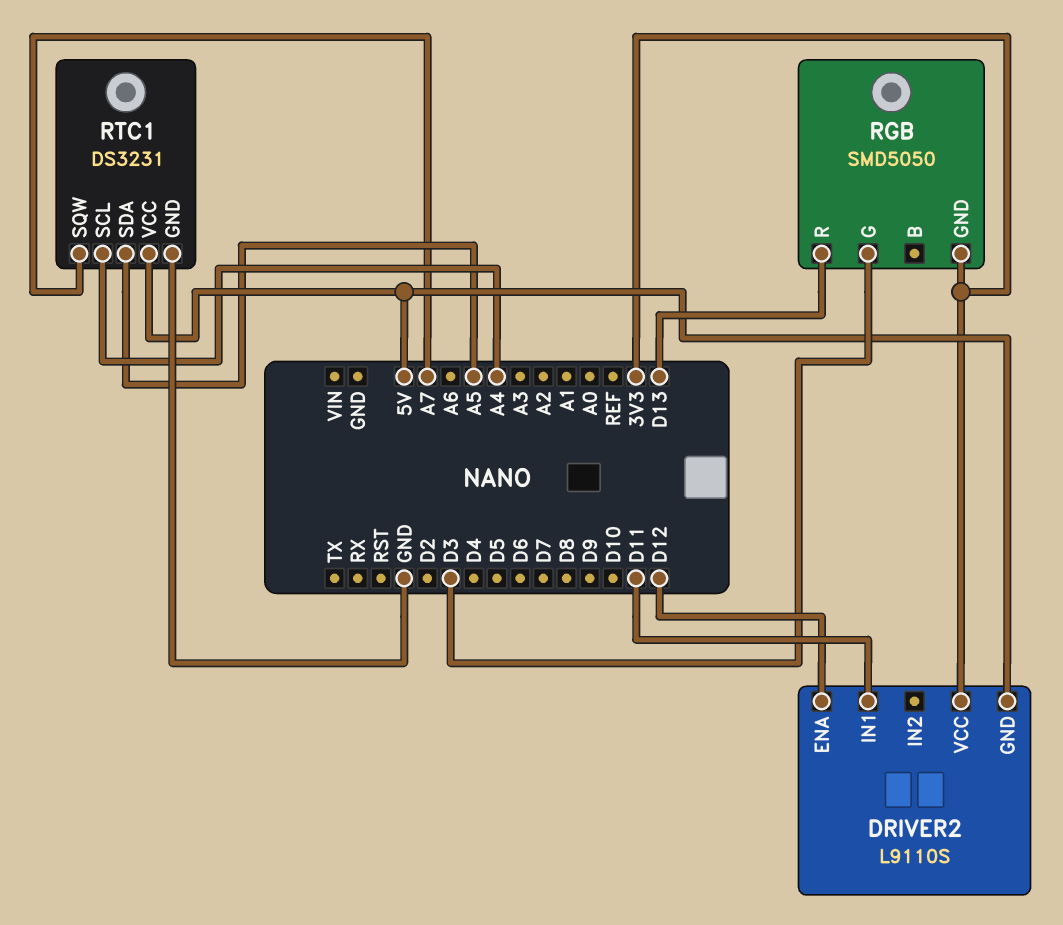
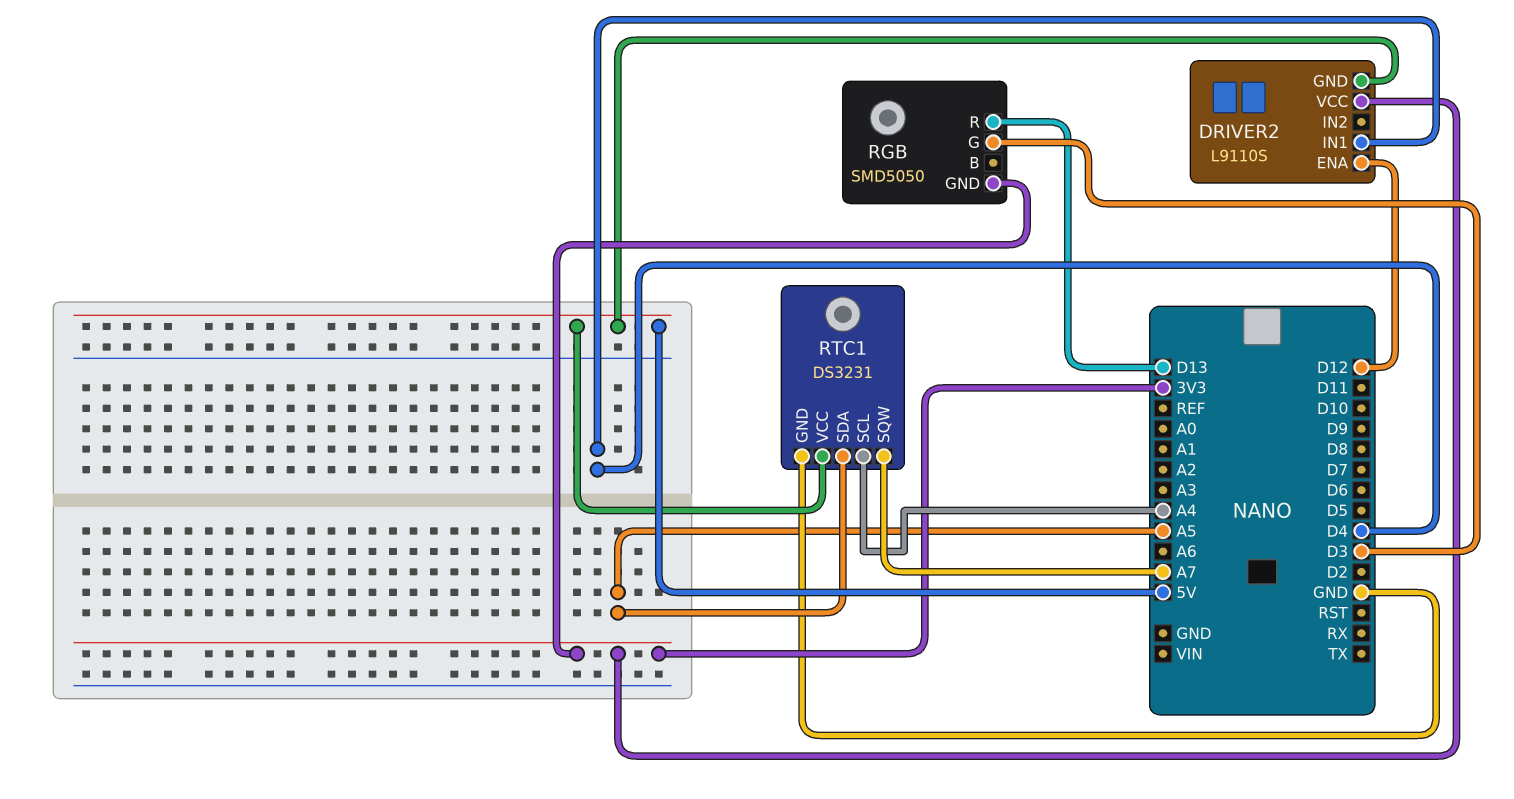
DRIVER2 pin IN1: D11 -> D4

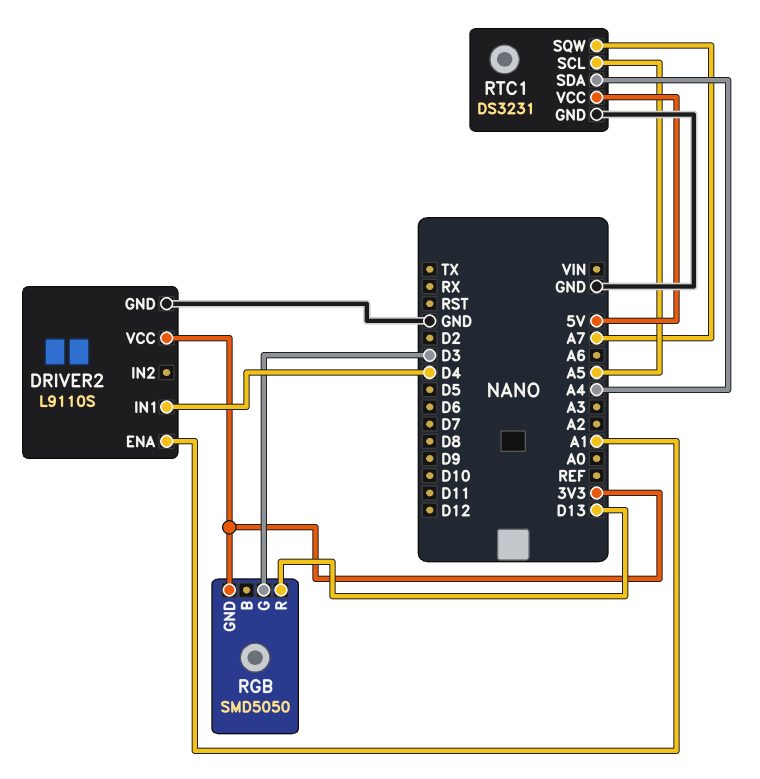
DRIVER2 pin ENA: D12 -> A1
DRIVER2 pin GND: 5V -> GND
RTC1 pin SCL: A4 -> A5
RTC1 pin SDA: A5 -> A4

